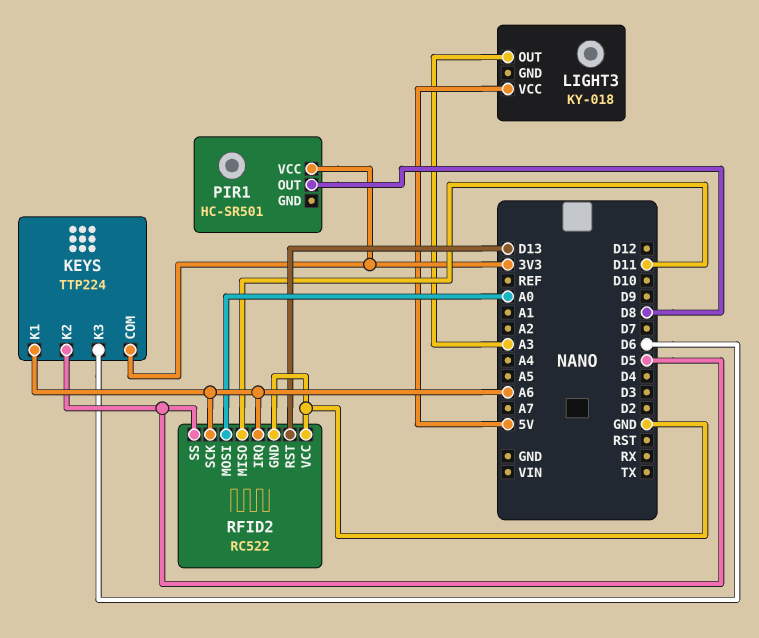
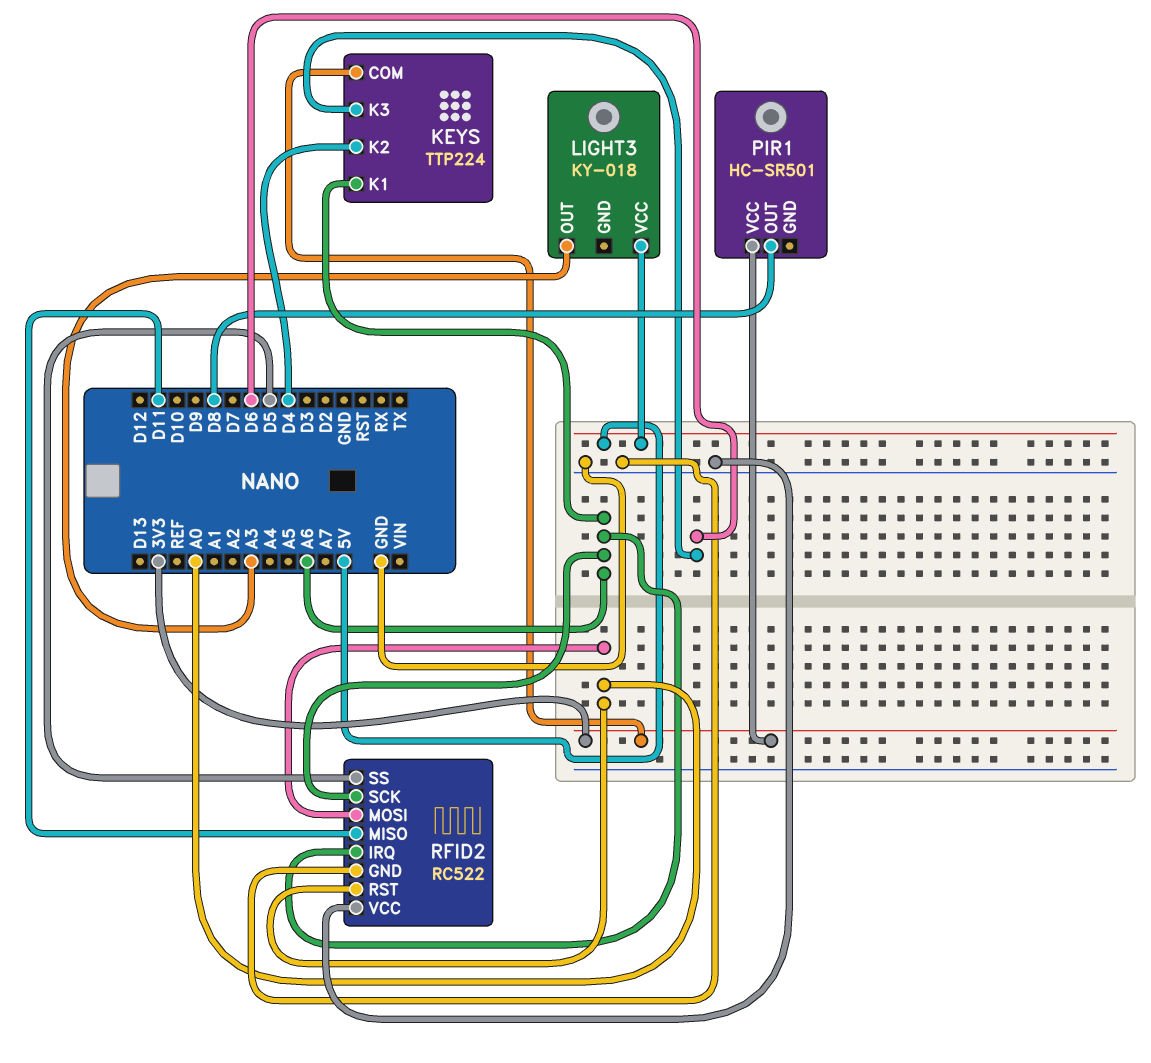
KEYS pin K2: D5 -> D4
RFID2 pin RST: D13 -> A0

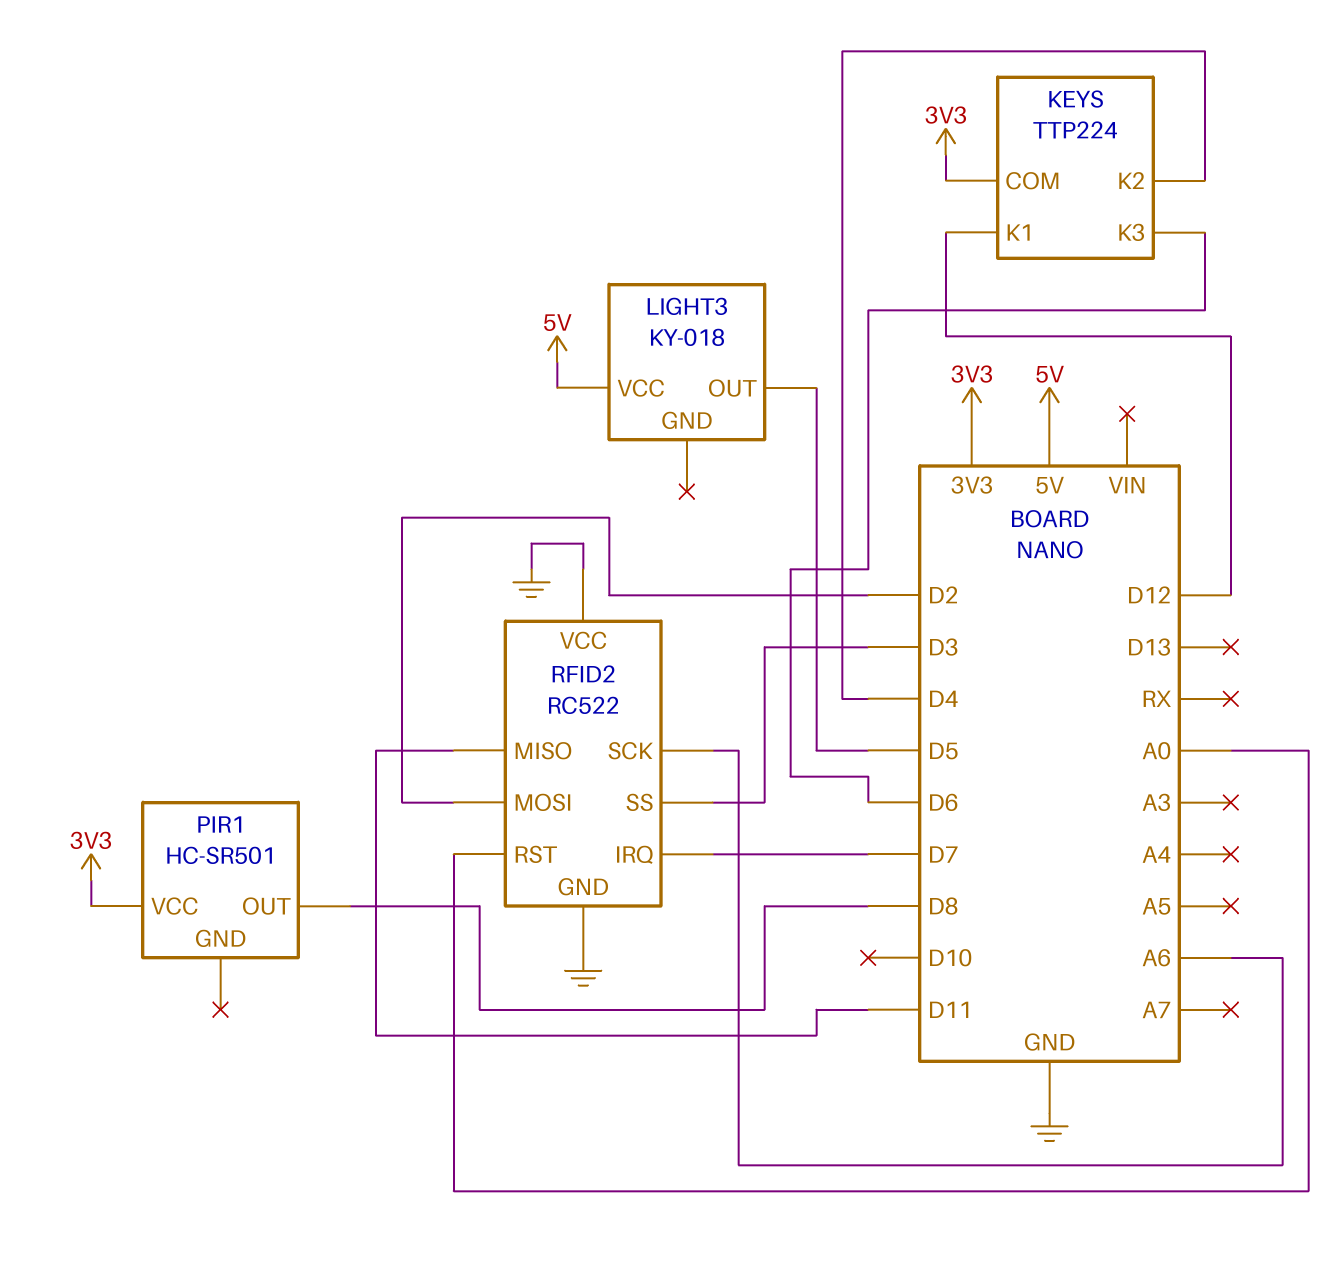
KEYS pin K1: A6 -> D12
LIGHT3 pin OUT: A3 -> D5
RFID2 pin IRQ: A6 -> D7
RFID2 pin MOSI: A0 -> D2
RFID2 pin SS: D5 -> D3

